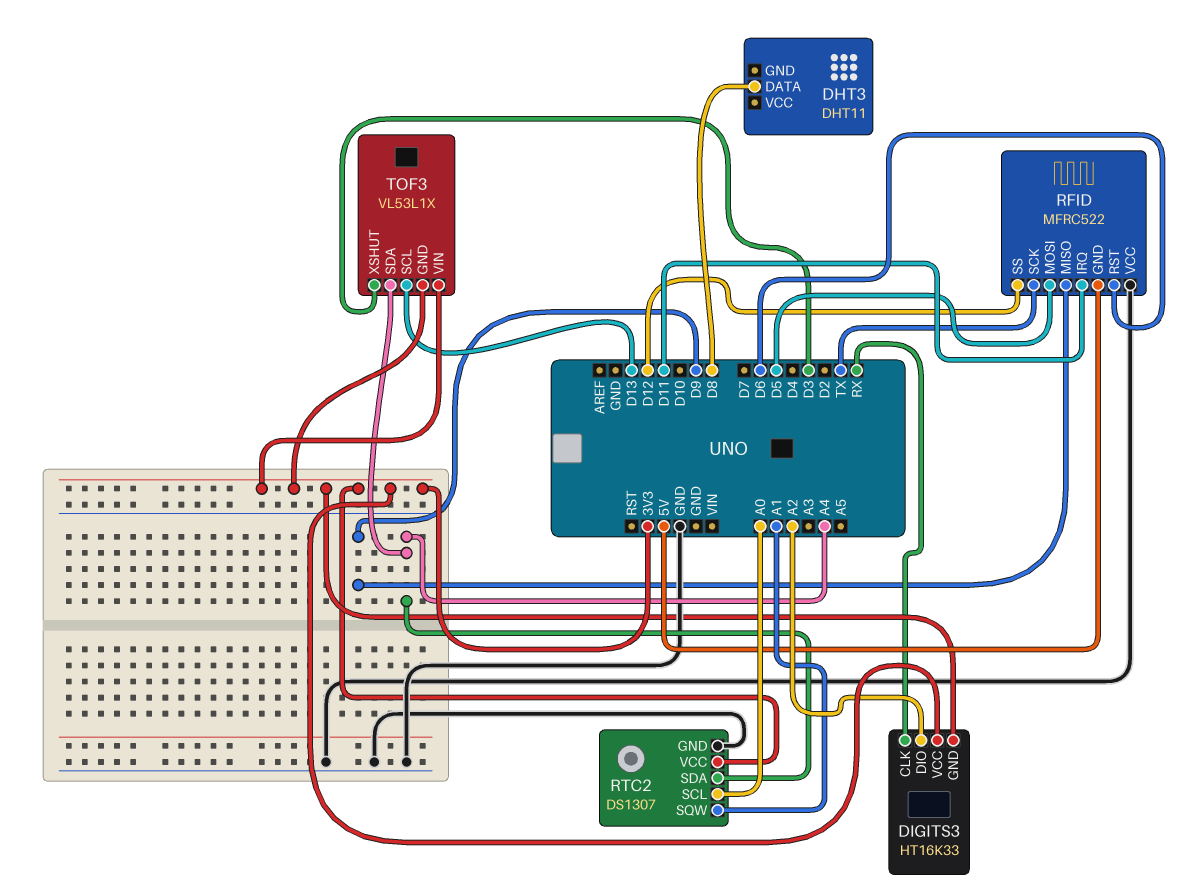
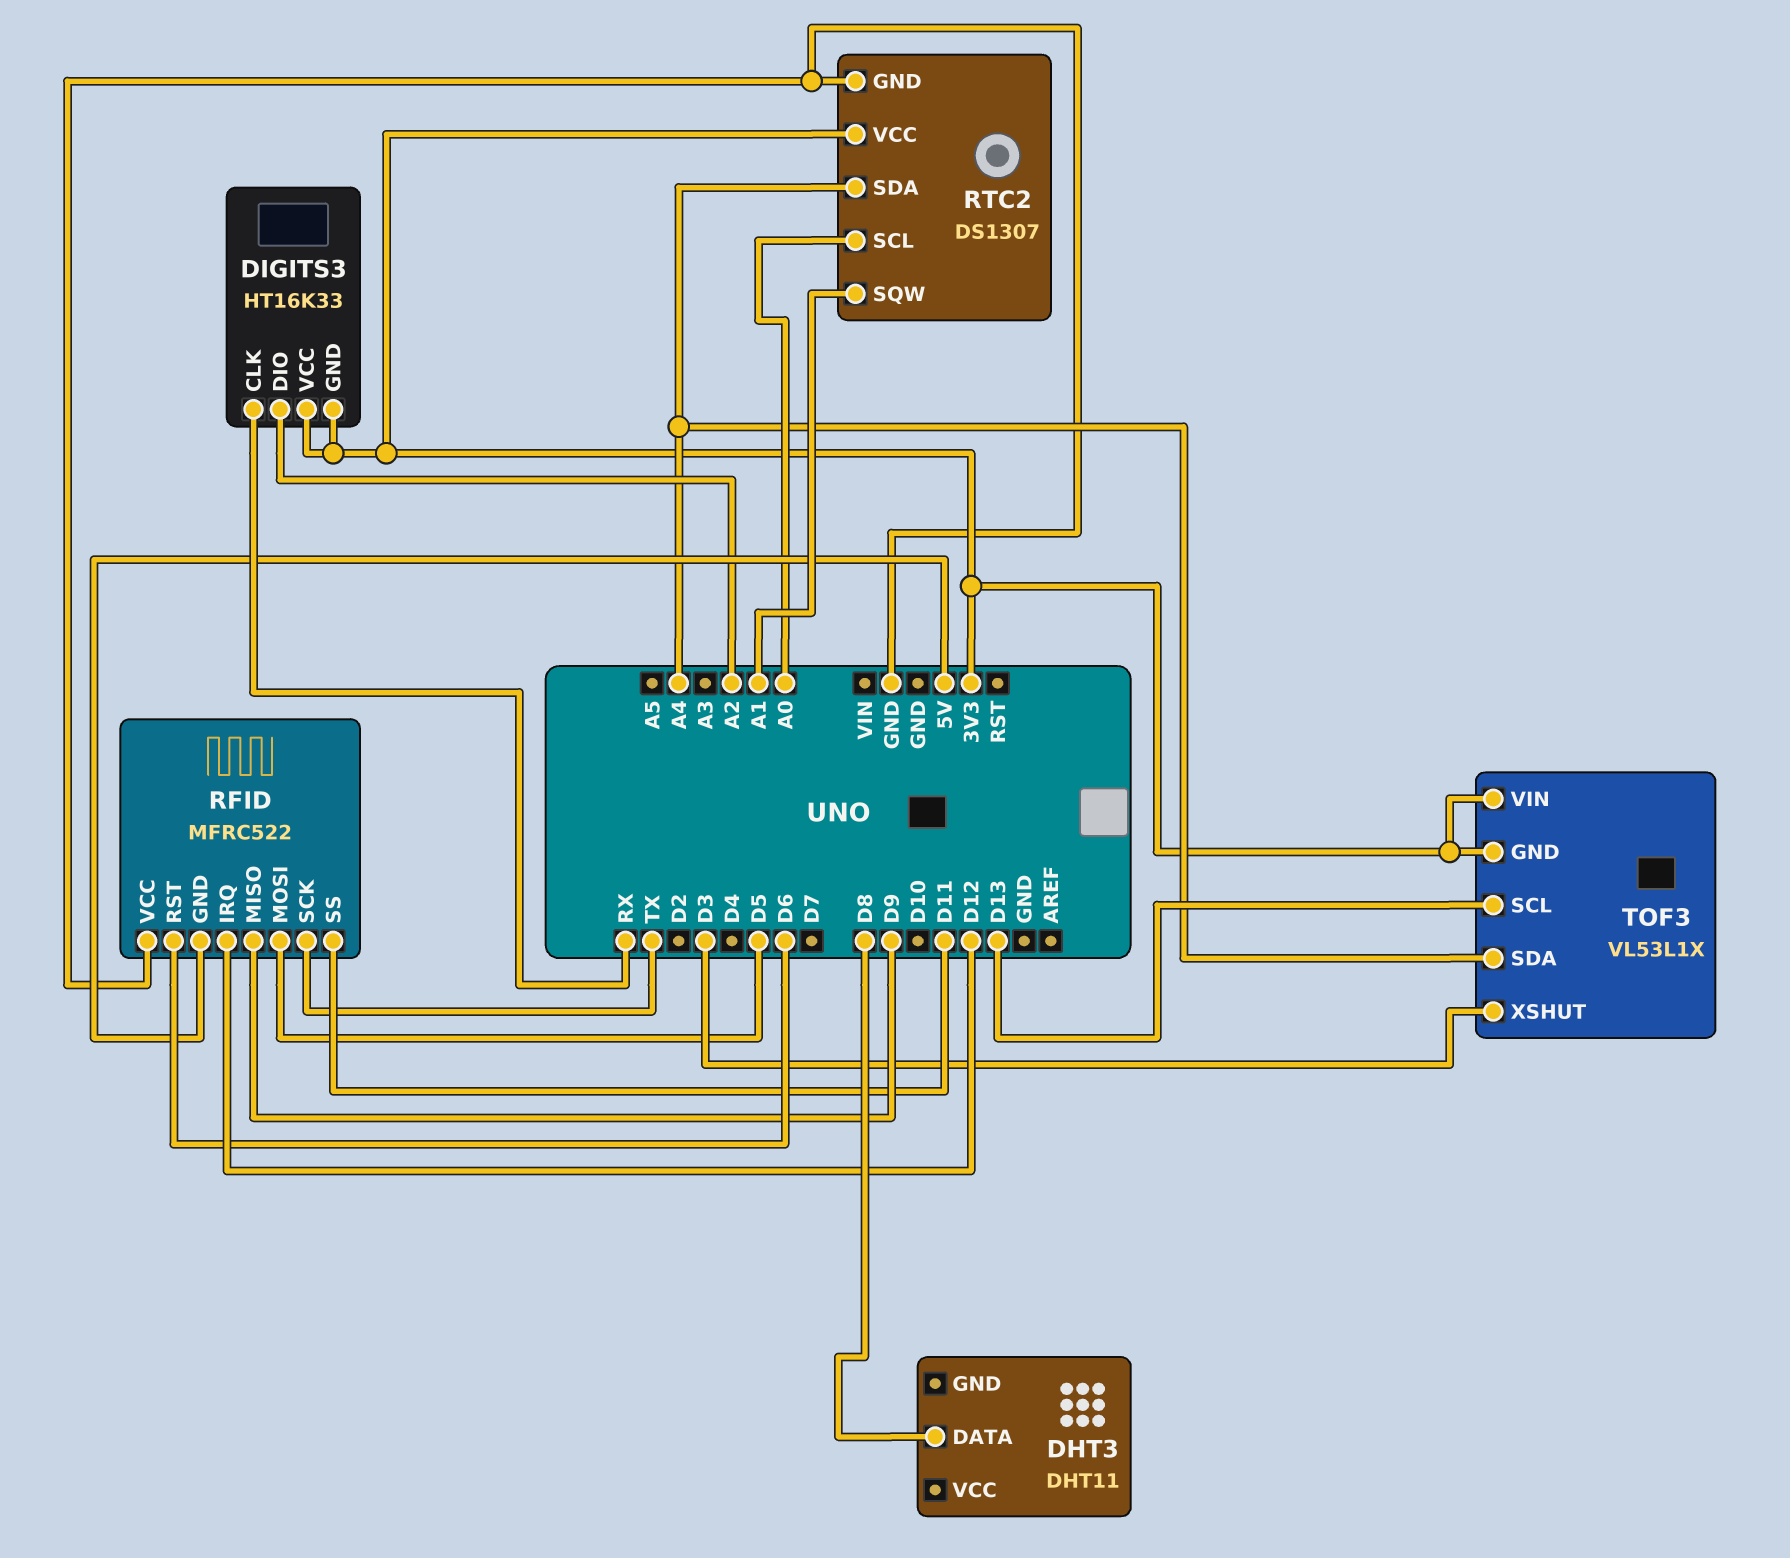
RFID pin IRQ: D11 -> D12
RFID pin SS: D12 -> D11

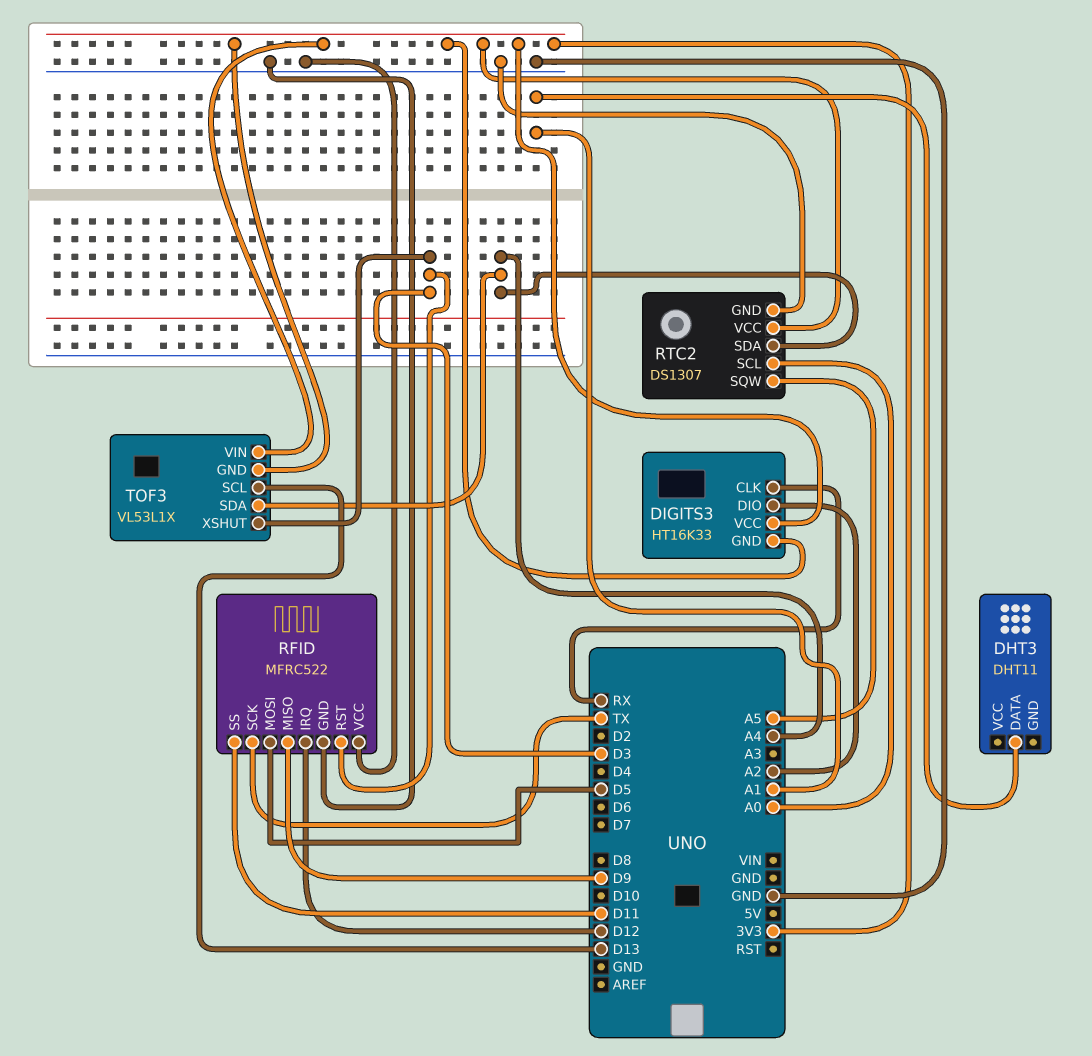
DHT3 pin DATA: D8 -> A1
RFID pin GND: 5V -> GND
RFID pin RST: D6 -> D3
RTC2 pin SQW: A1 -> A5

